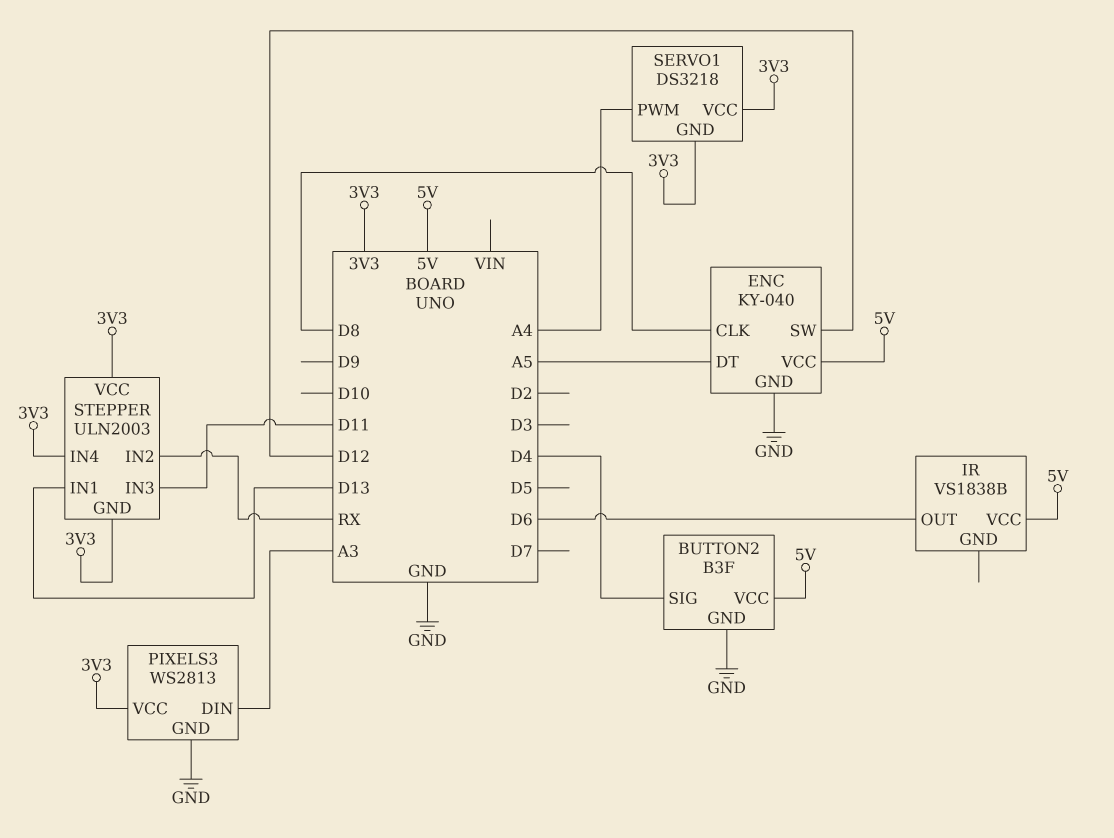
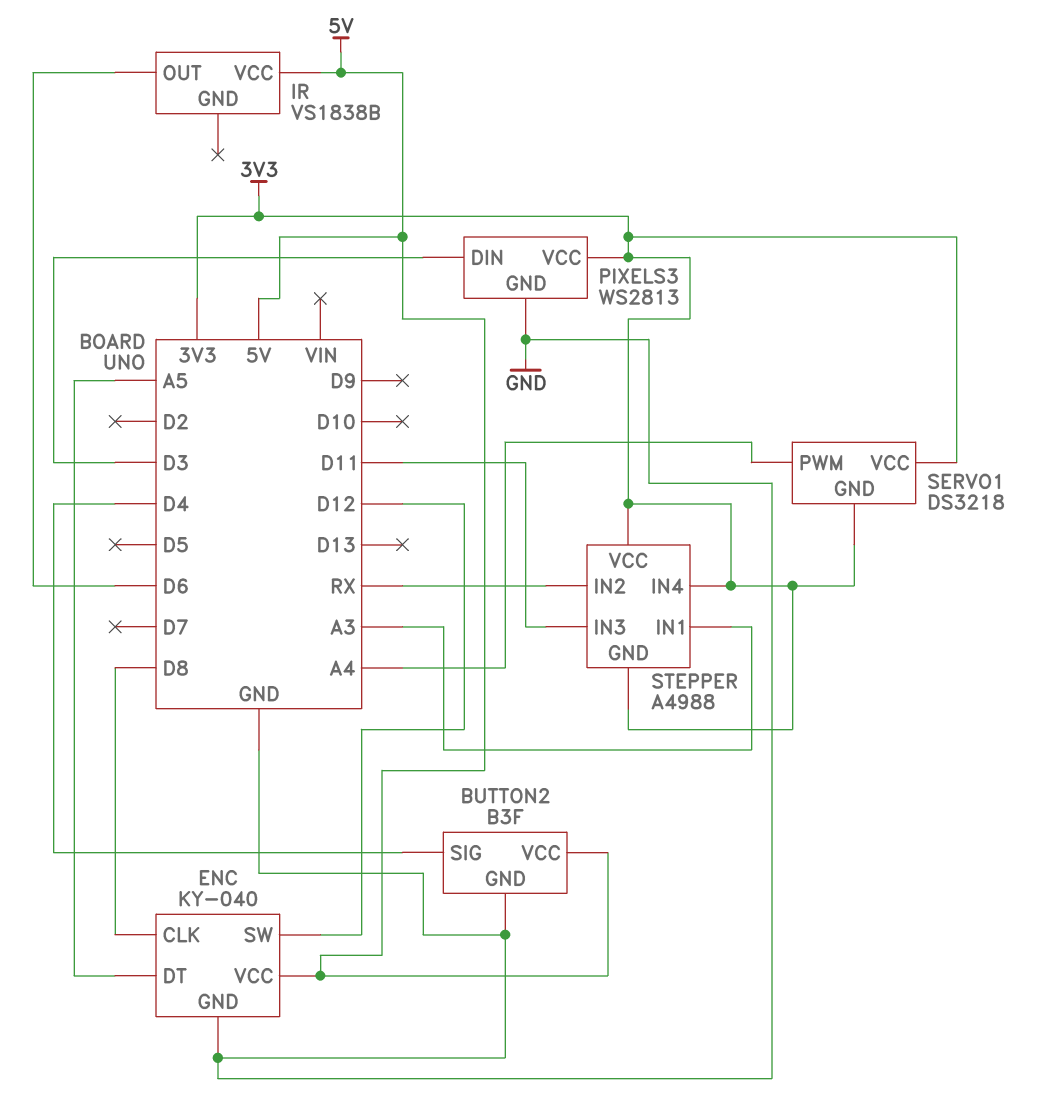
PIXELS3 pin DIN: A3 -> D3
STEPPER: ULN2003 -> A4988
STEPPER pin IN1: D13 -> A3

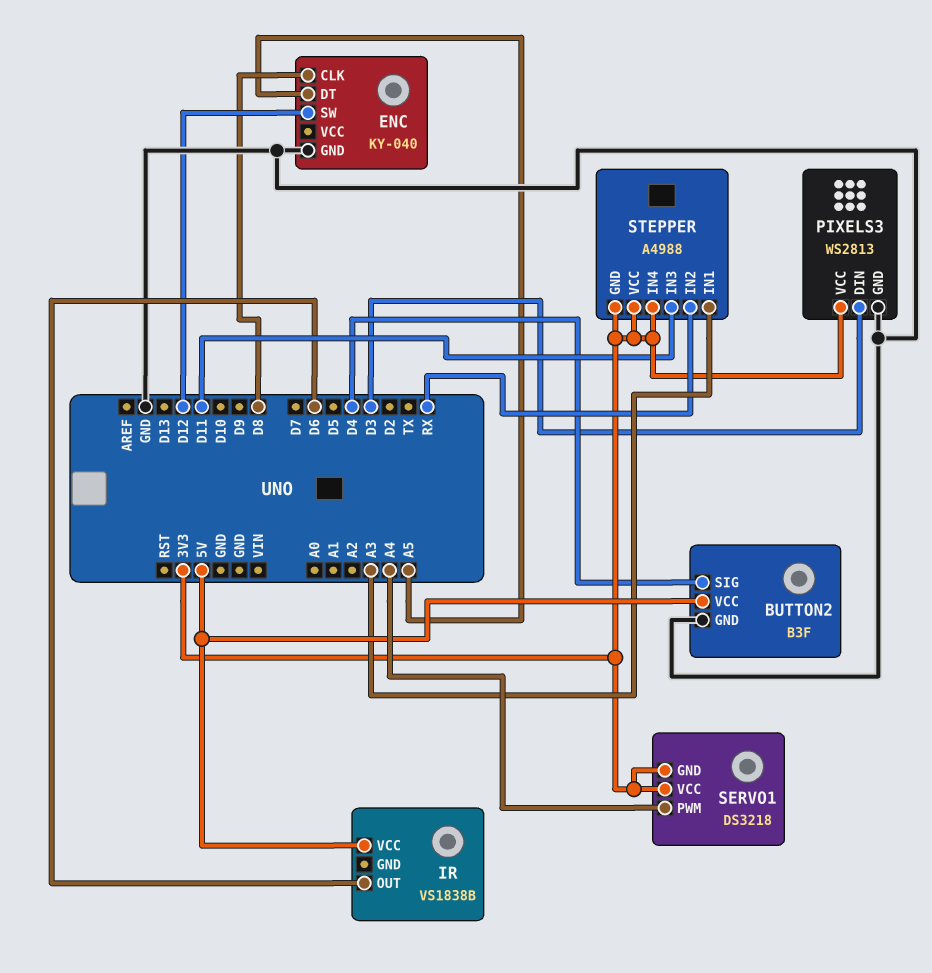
ENC pin VCC: 5V -> none

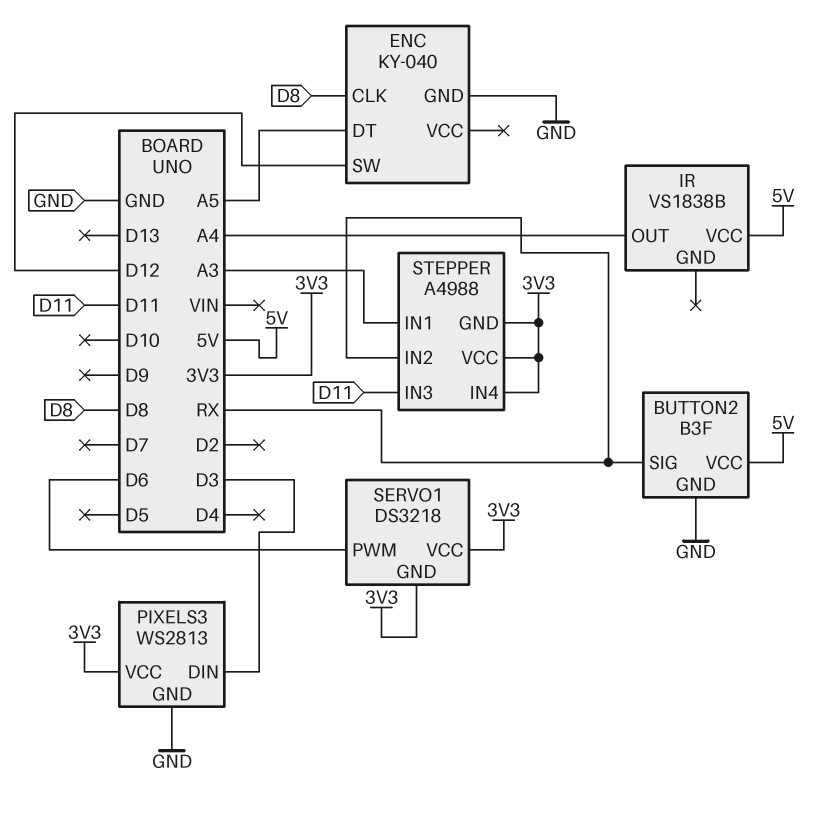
BUTTON2 pin SIG: D4 -> RX
IR pin OUT: D6 -> A4
SERVO1 pin PWM: A4 -> D6

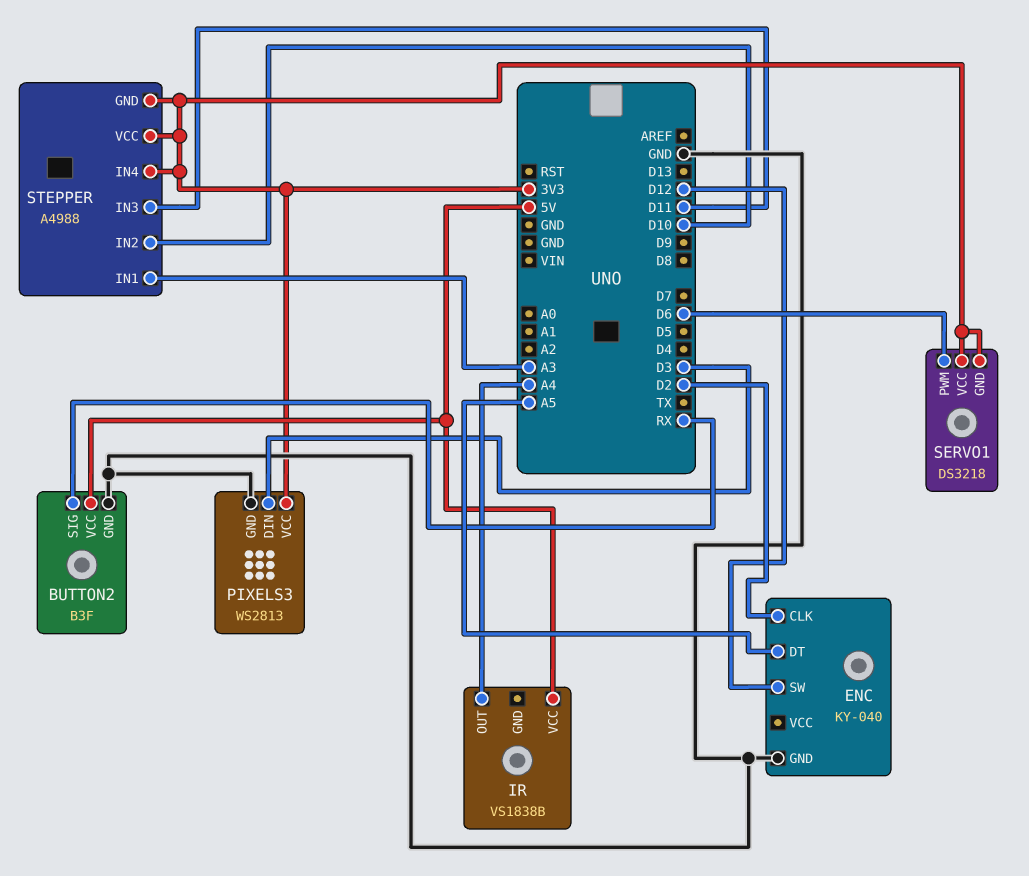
ENC pin CLK: D8 -> D2
STEPPER pin IN2: RX -> D10

